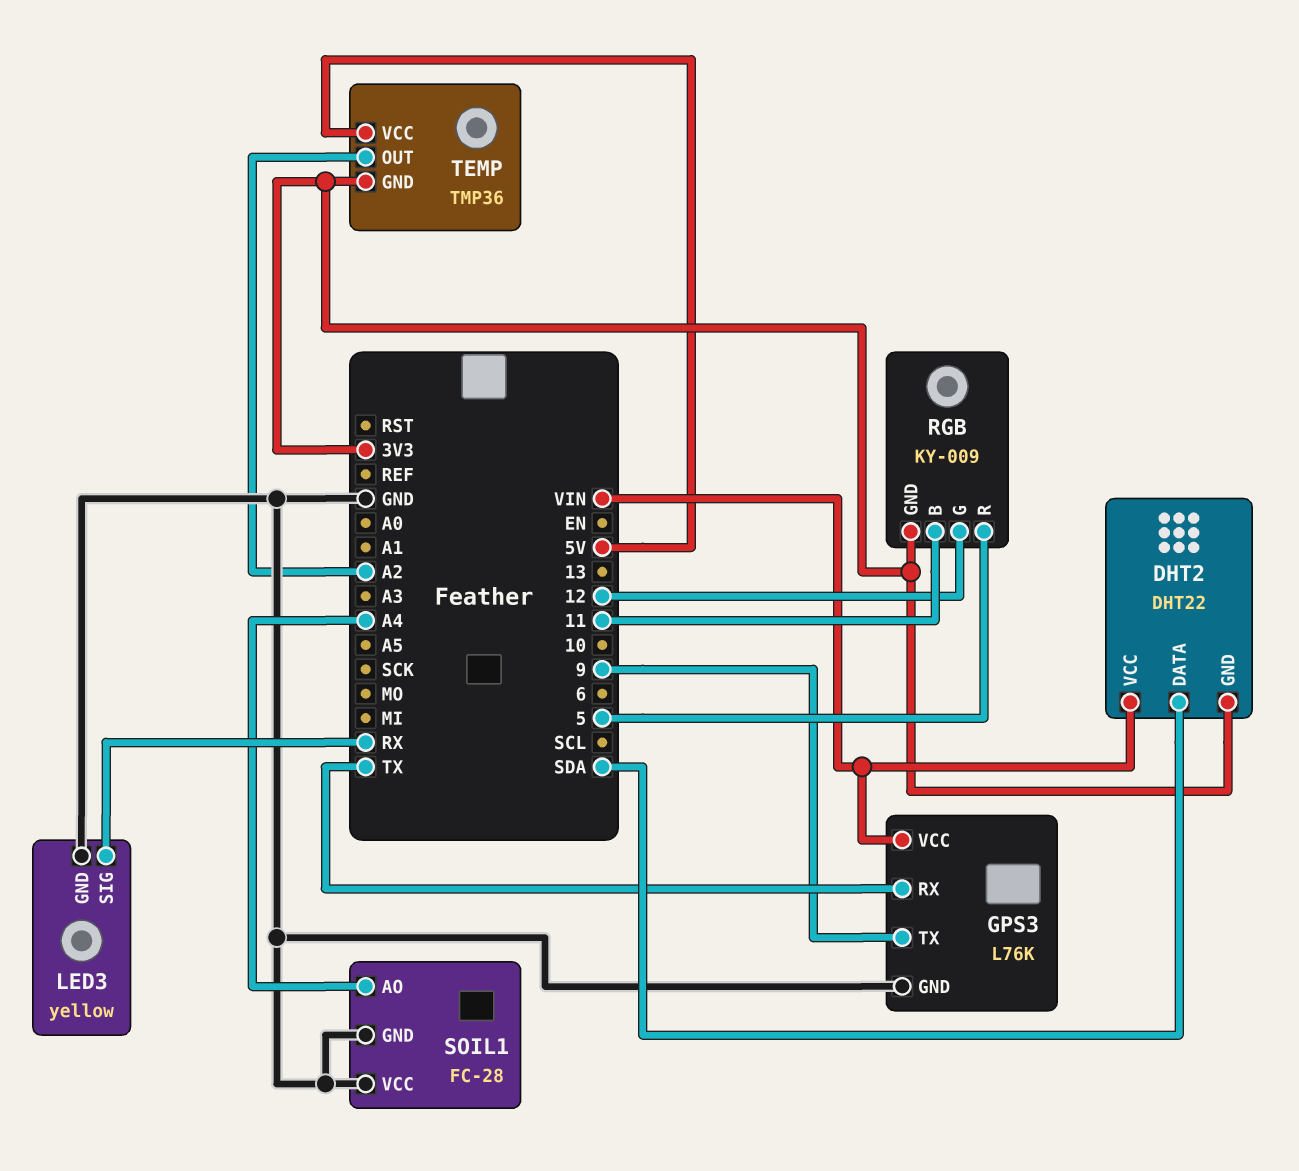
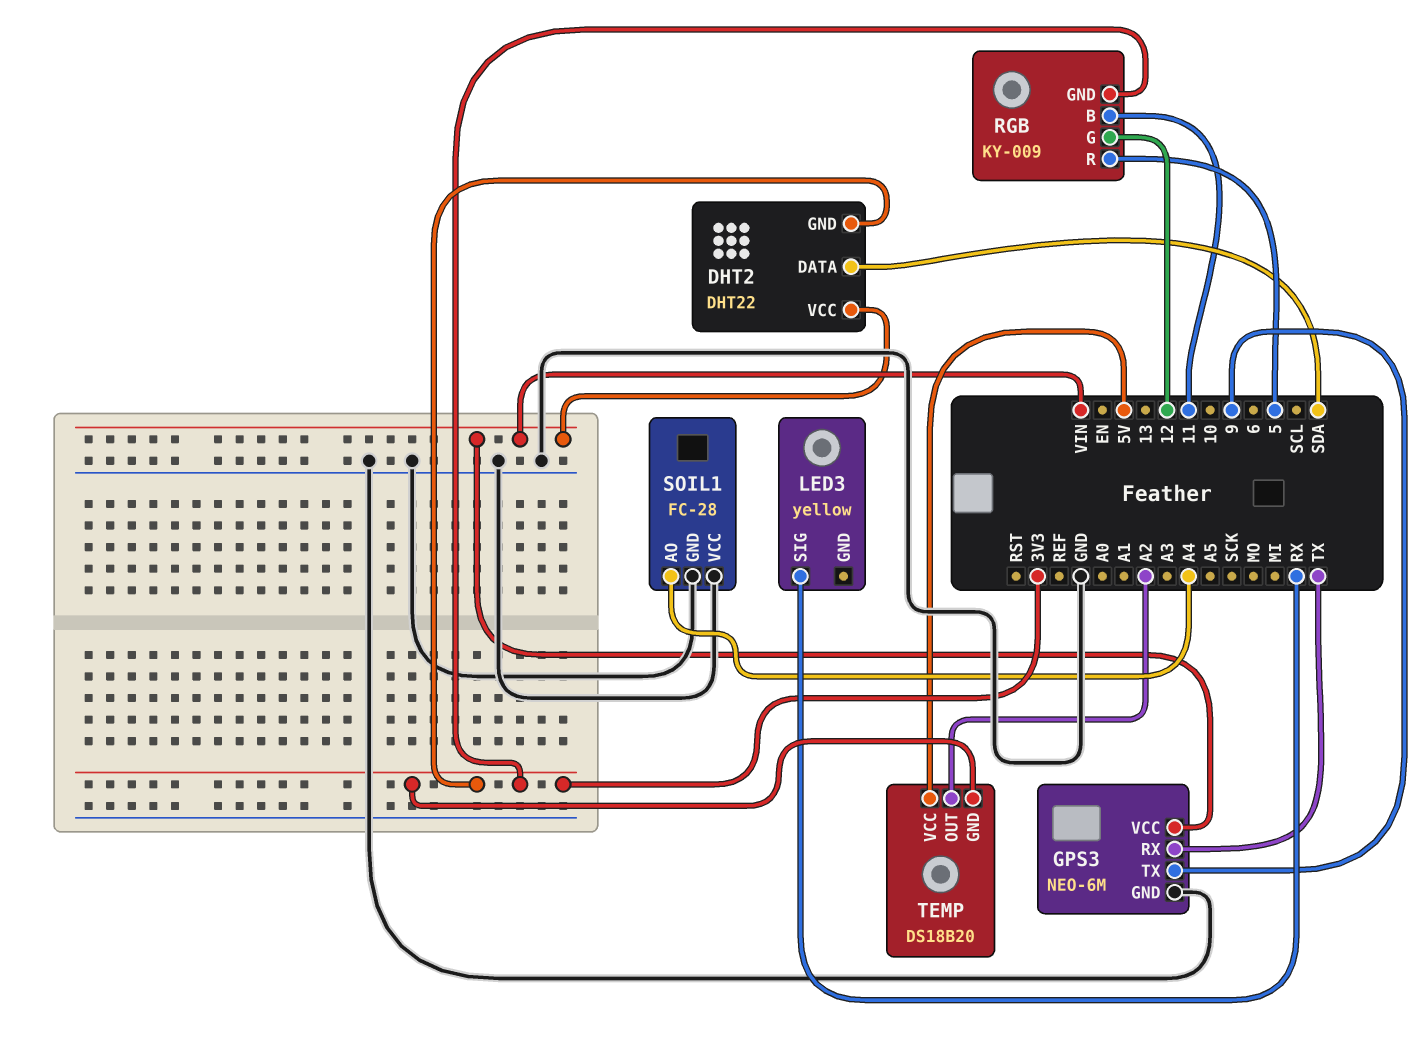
GPS3: L76K -> NEO-6M
LED3 pin GND: GND -> none
TEMP: TMP36 -> DS18B20

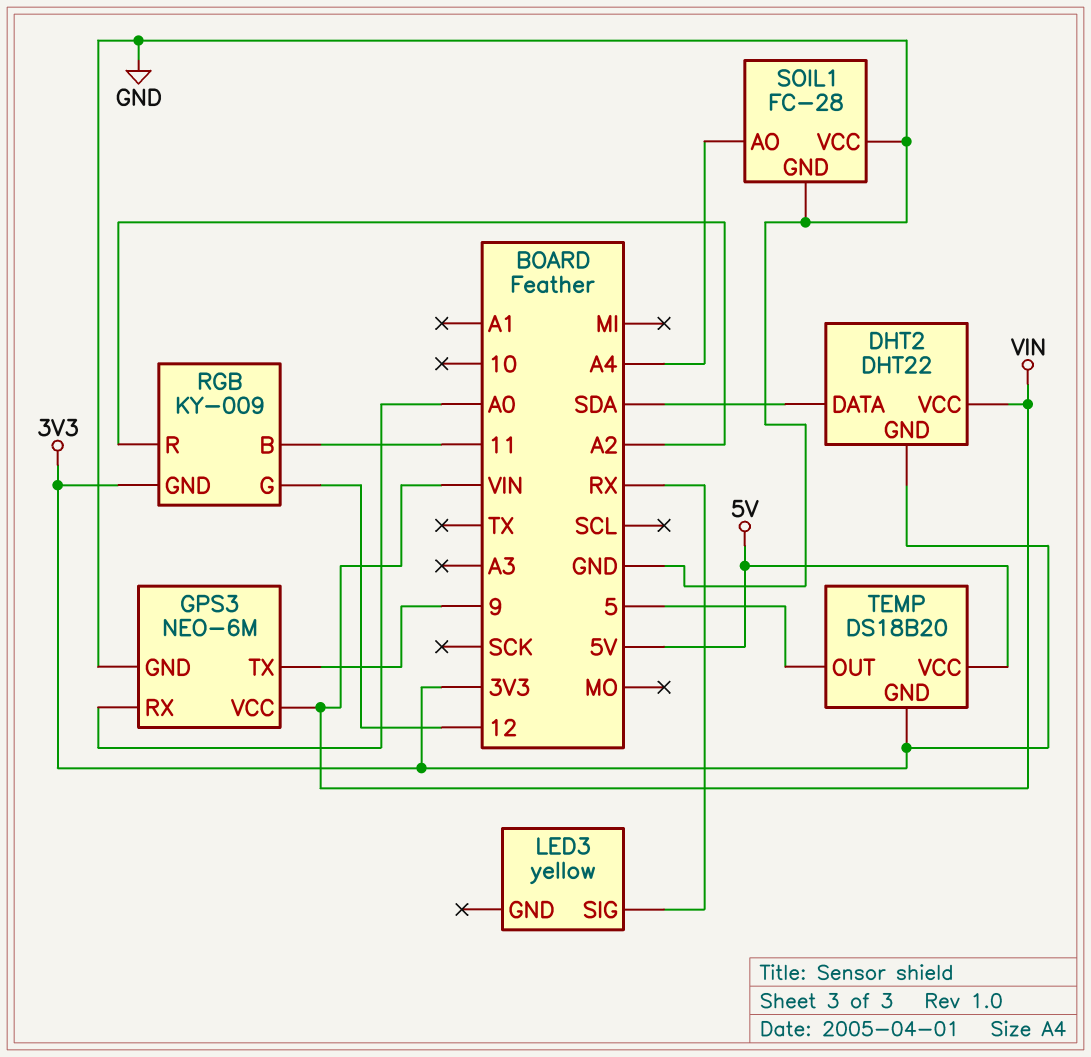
GPS3 pin RX: TX -> A0
RGB pin R: 5 -> A2
TEMP pin OUT: A2 -> 5

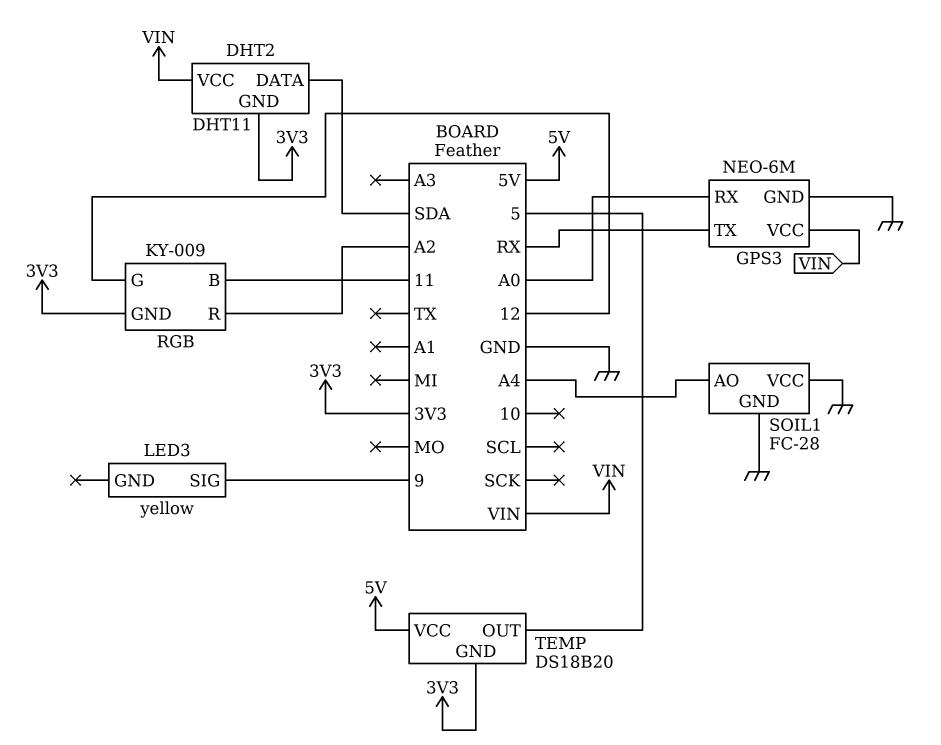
DHT2: DHT22 -> DHT11
GPS3 pin TX: 9 -> RX
LED3 pin SIG: RX -> 9

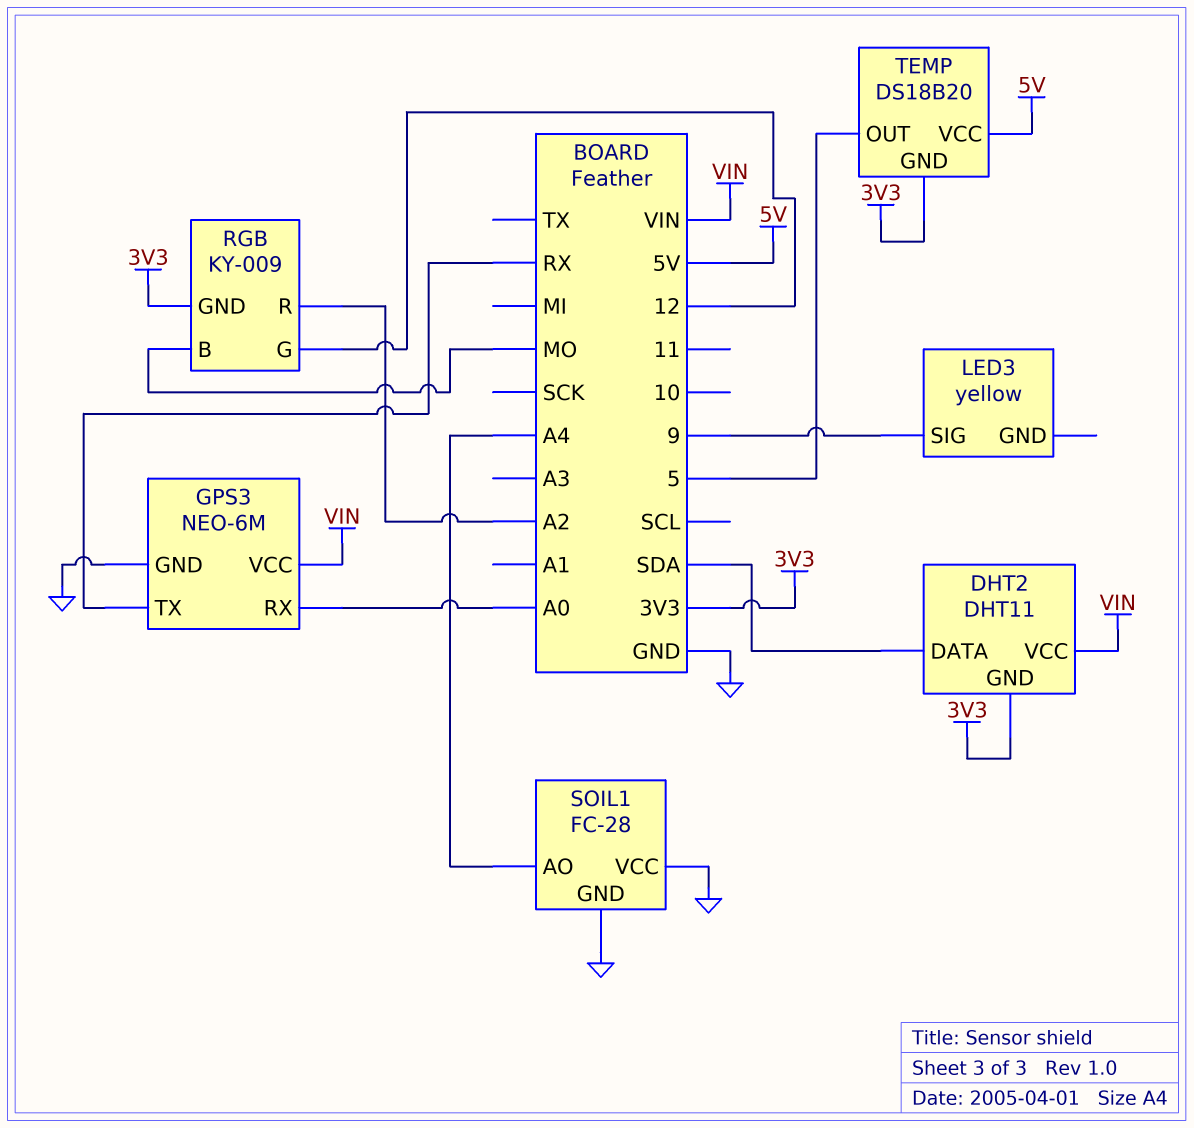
RGB pin B: 11 -> MO

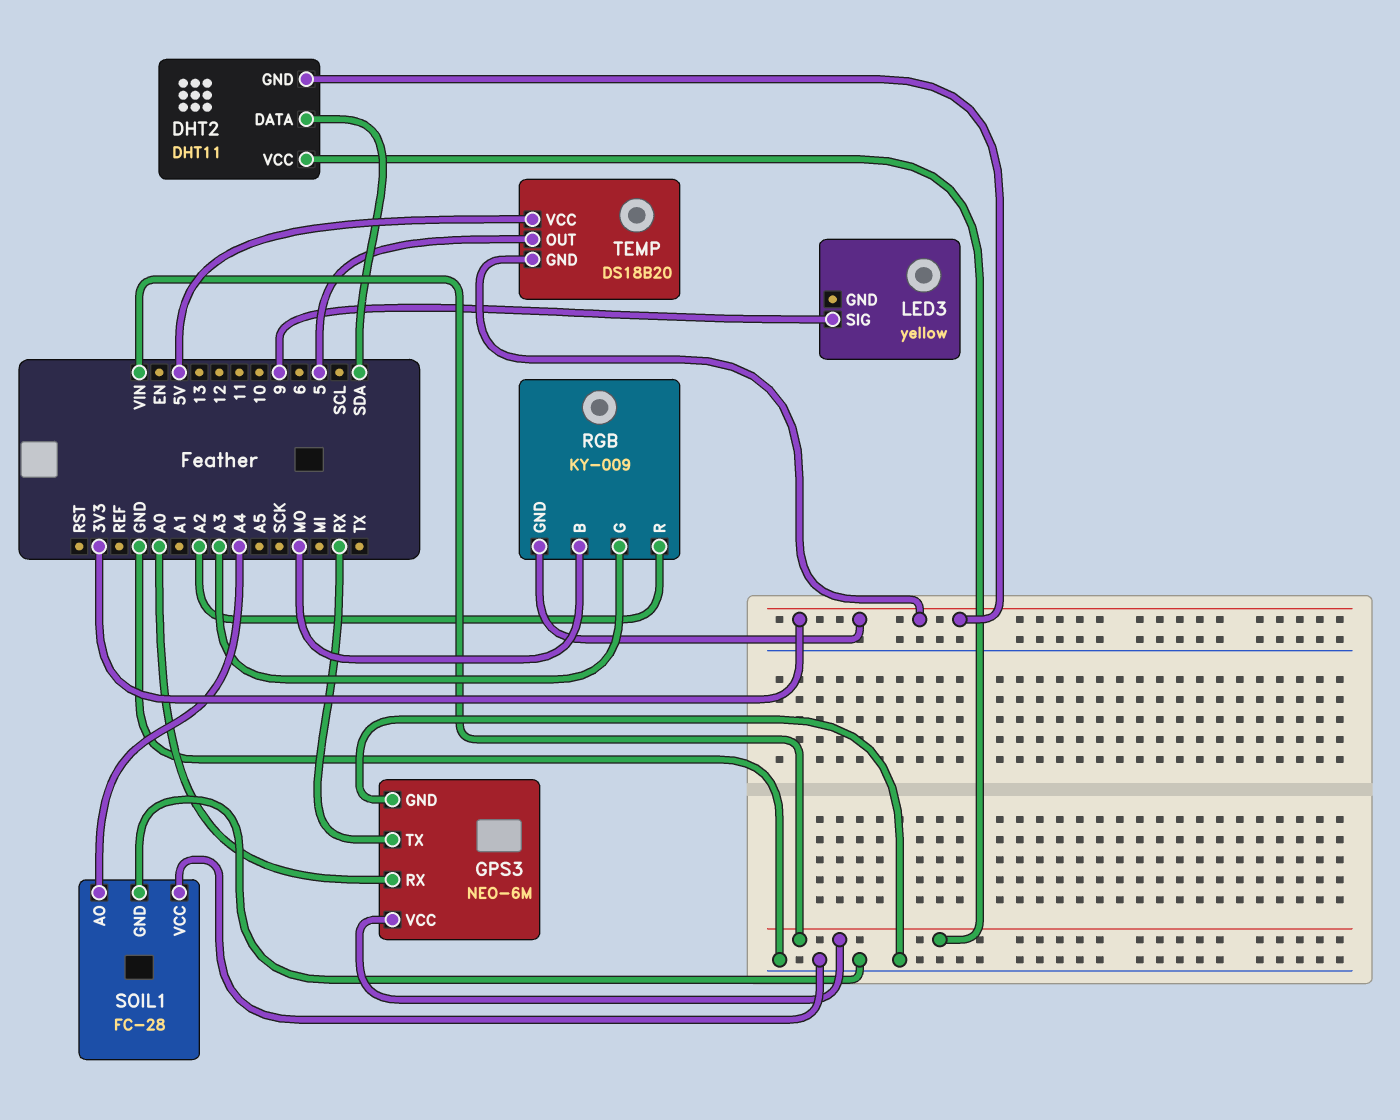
RGB pin G: 12 -> A3

